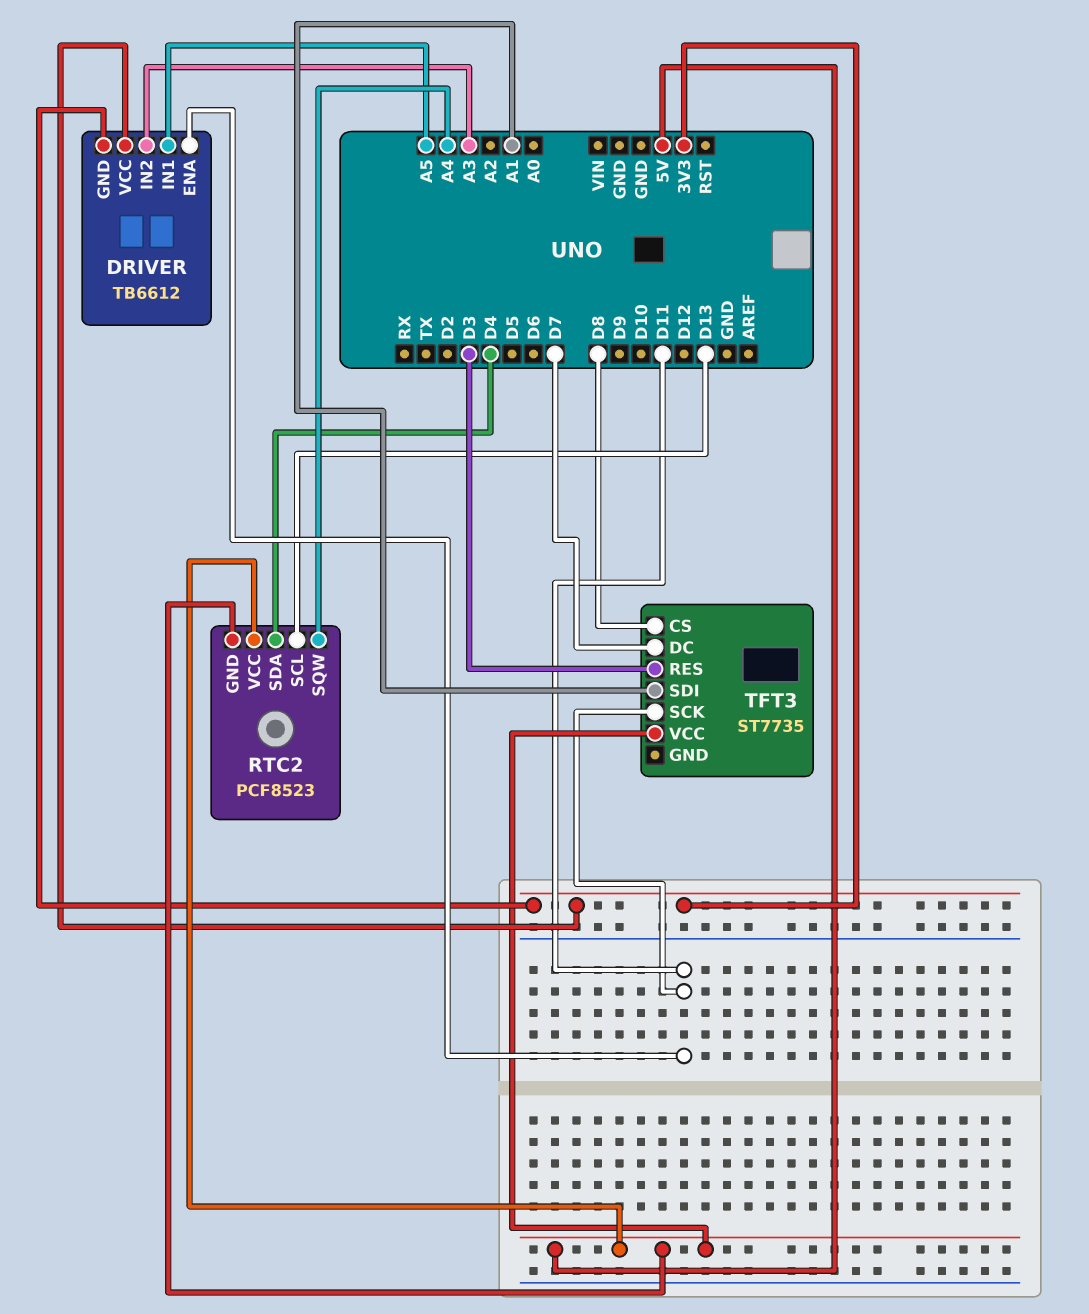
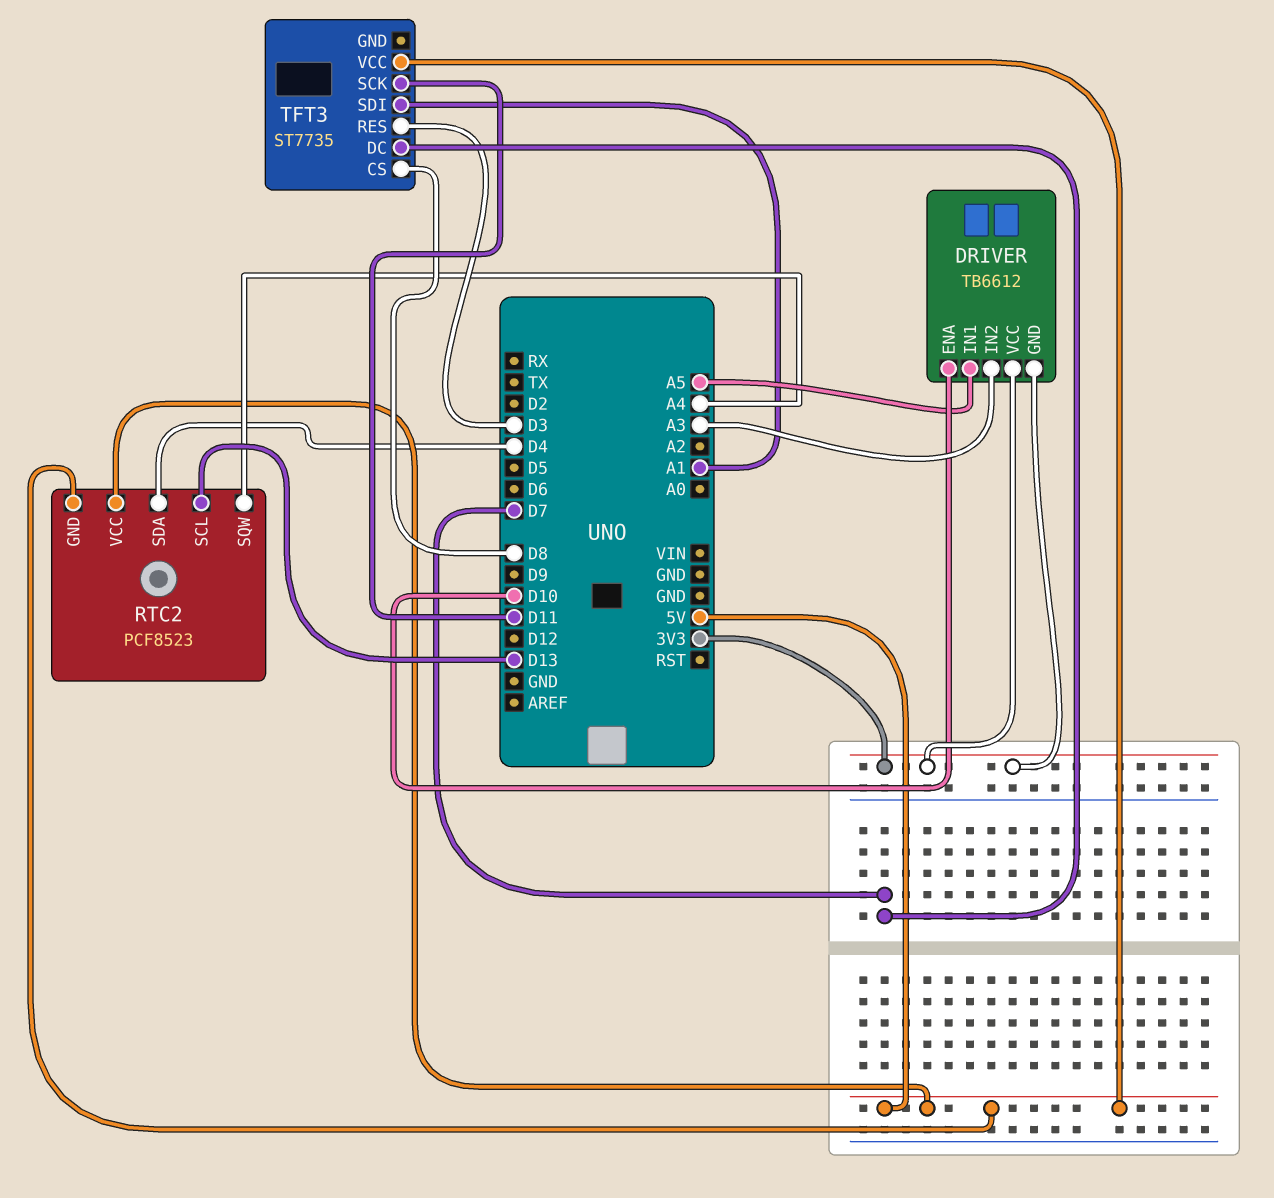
DRIVER pin ENA: D11 -> D10

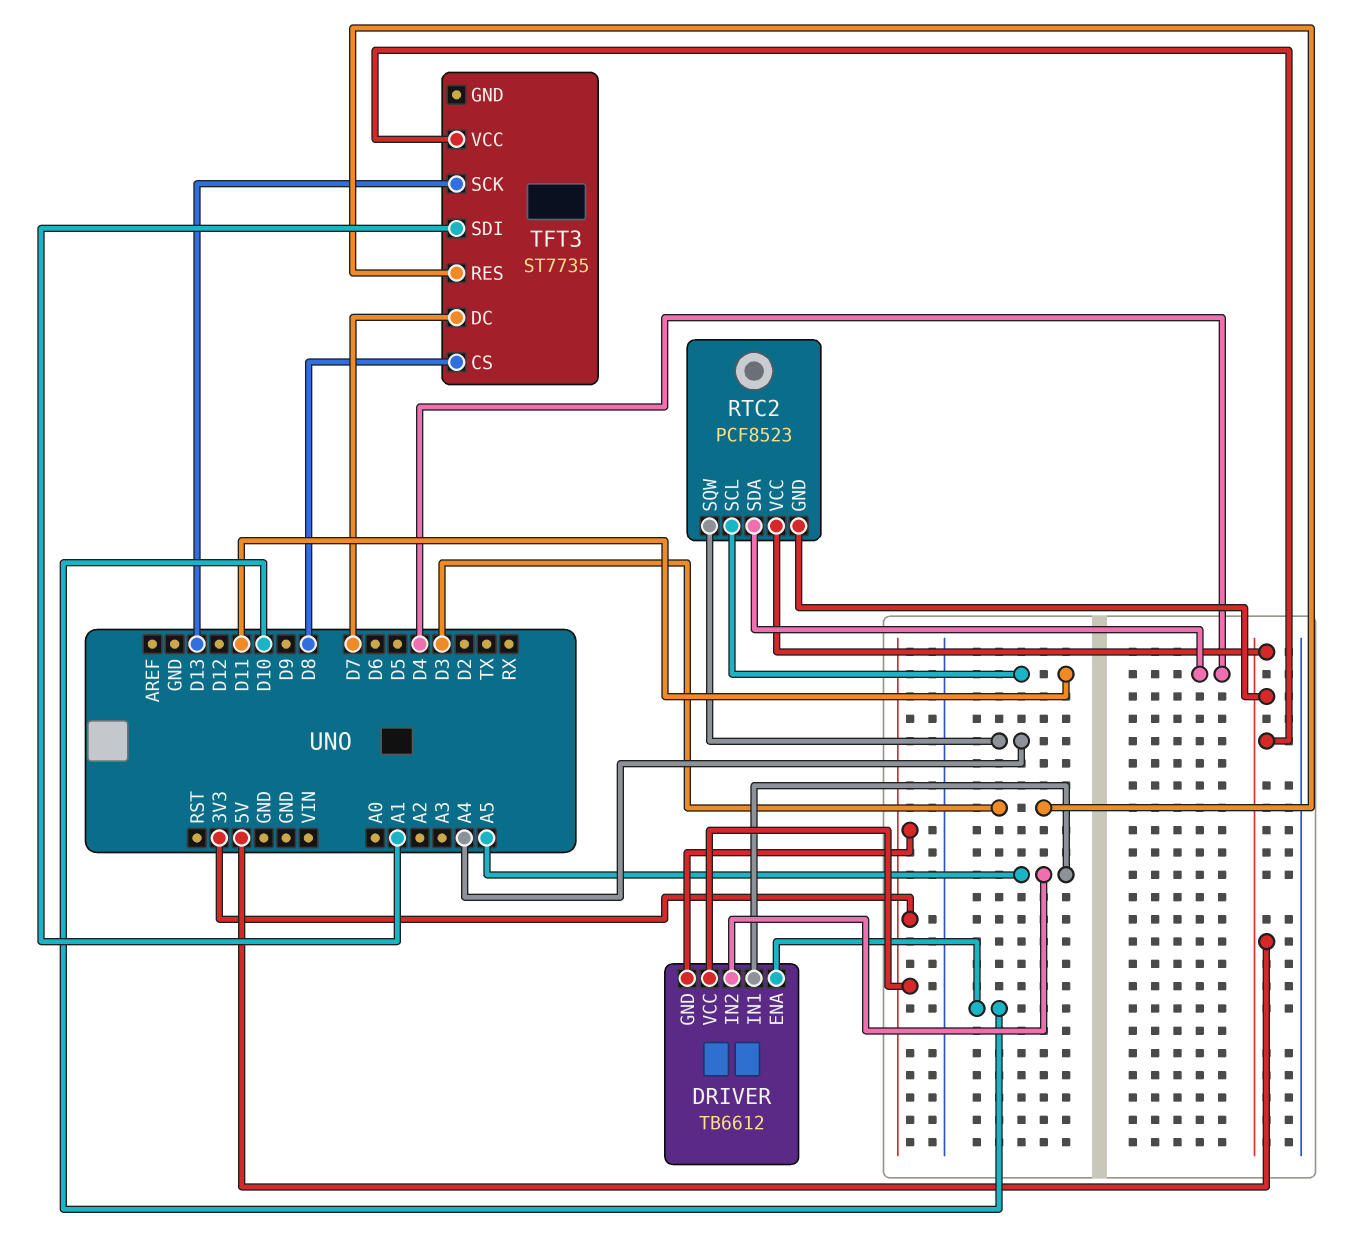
DRIVER pin IN2: A3 -> A5
RTC2 pin SCL: D13 -> D11
TFT3 pin SCK: D11 -> D13

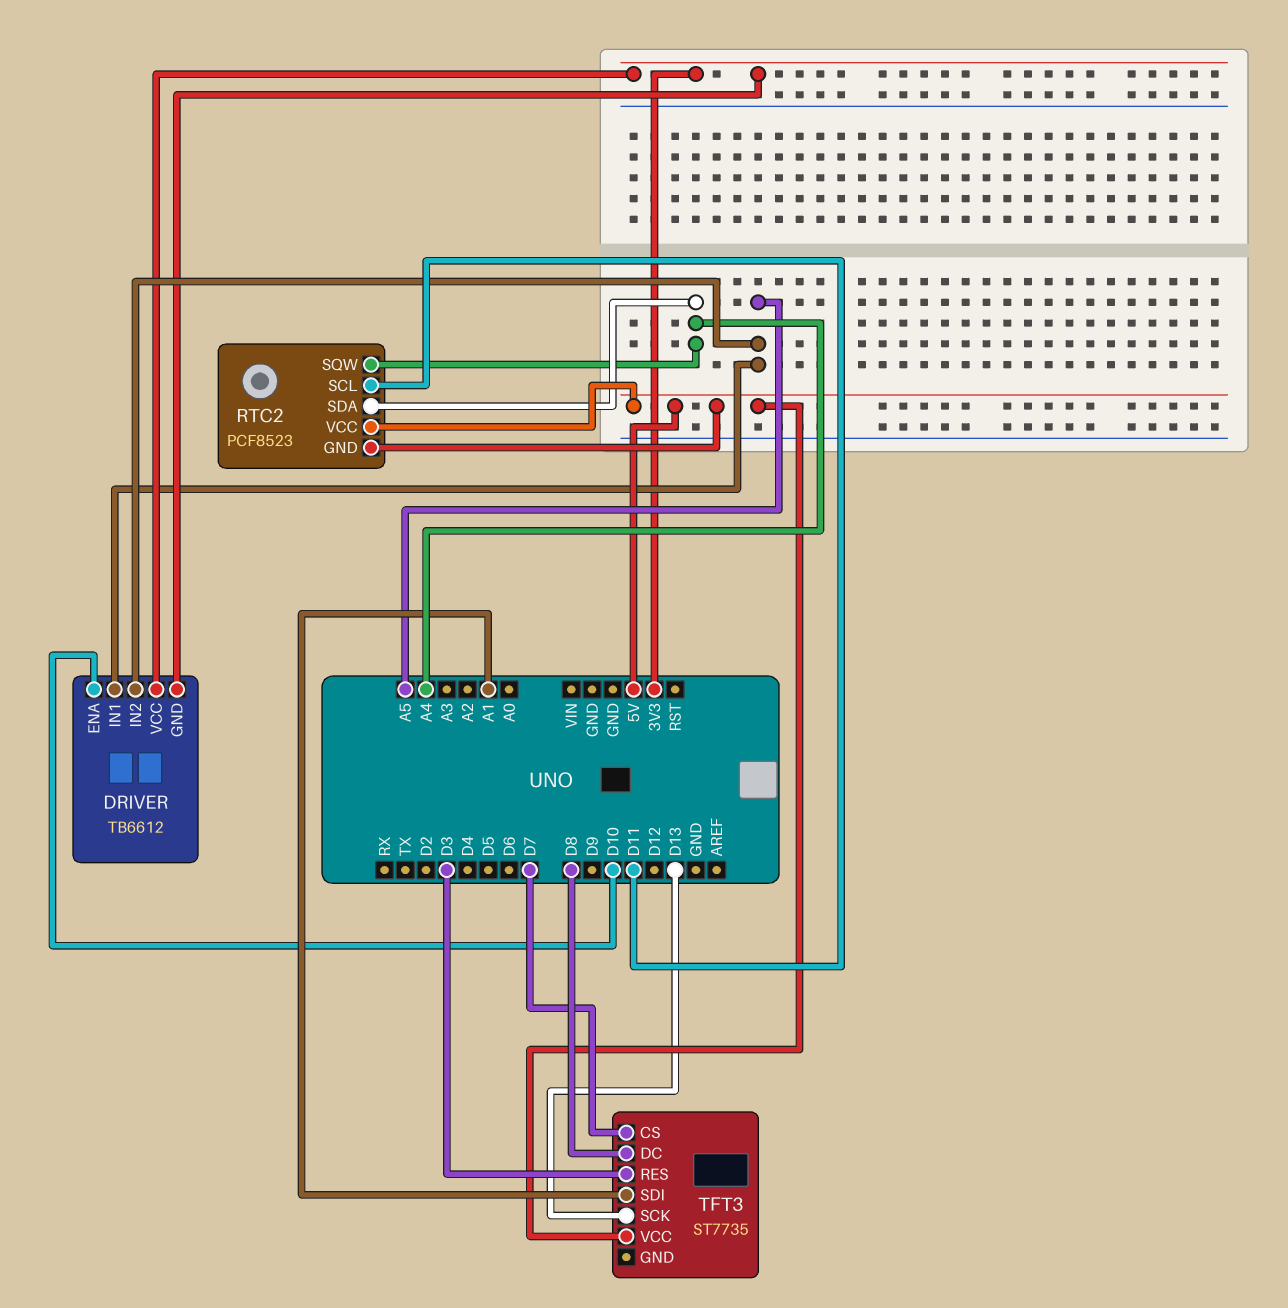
RTC2 pin SDA: D4 -> A4
TFT3 pin CS: D8 -> D7
TFT3 pin DC: D7 -> D8

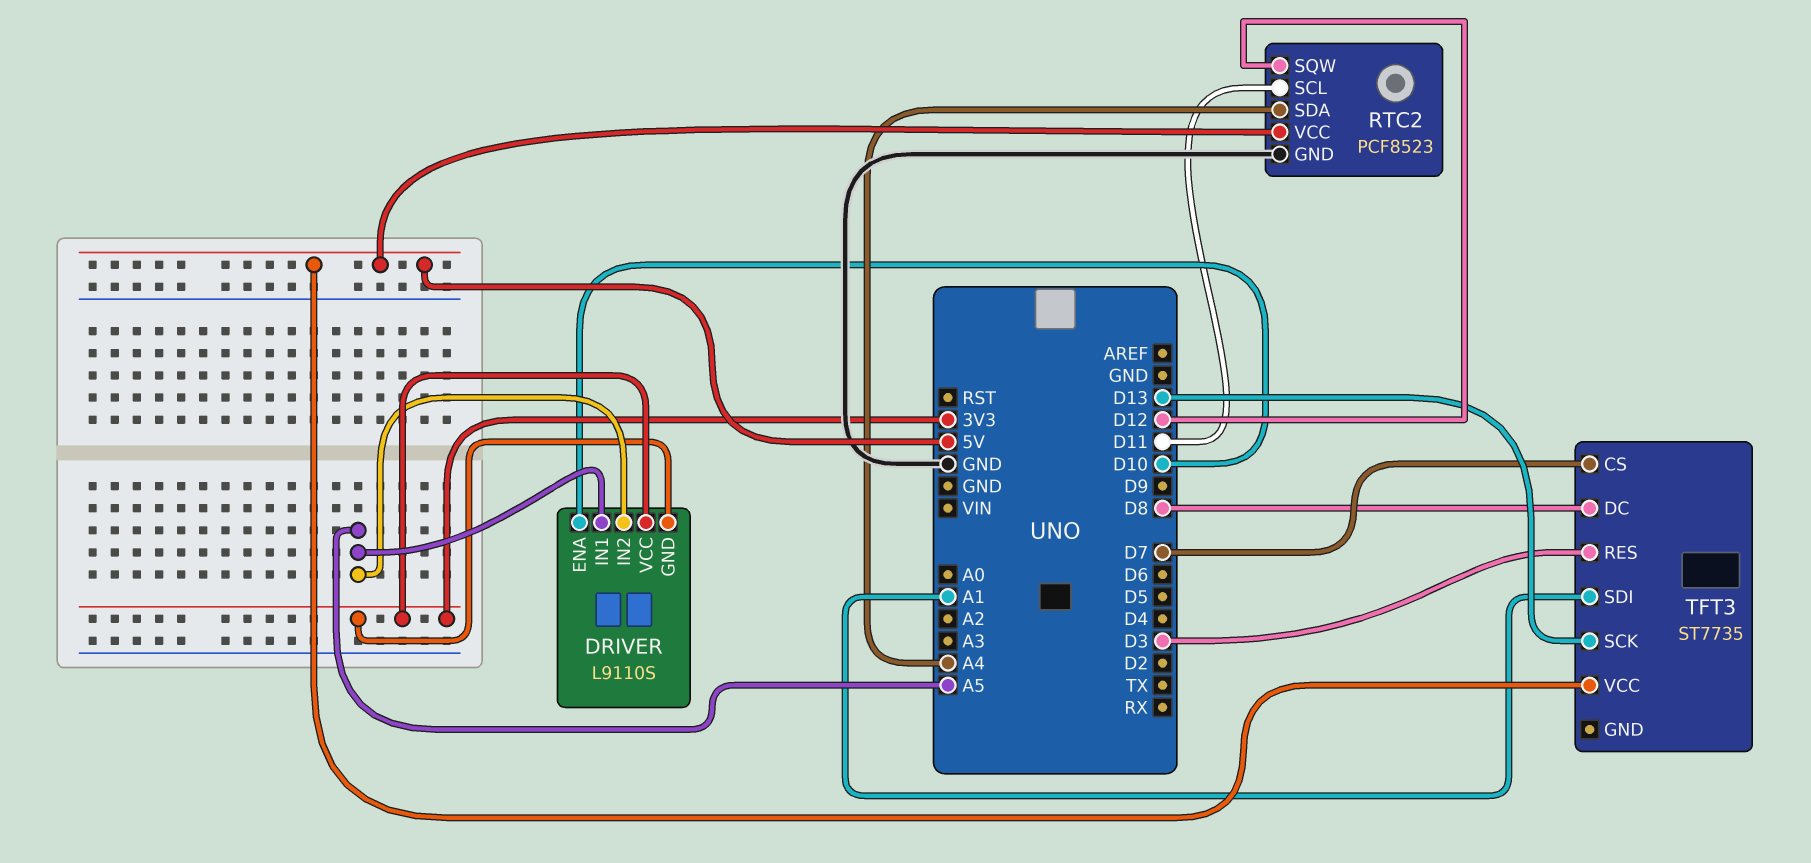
DRIVER: TB6612 -> L9110S
RTC2 pin GND: 5V -> GND
RTC2 pin SQW: A4 -> D12

